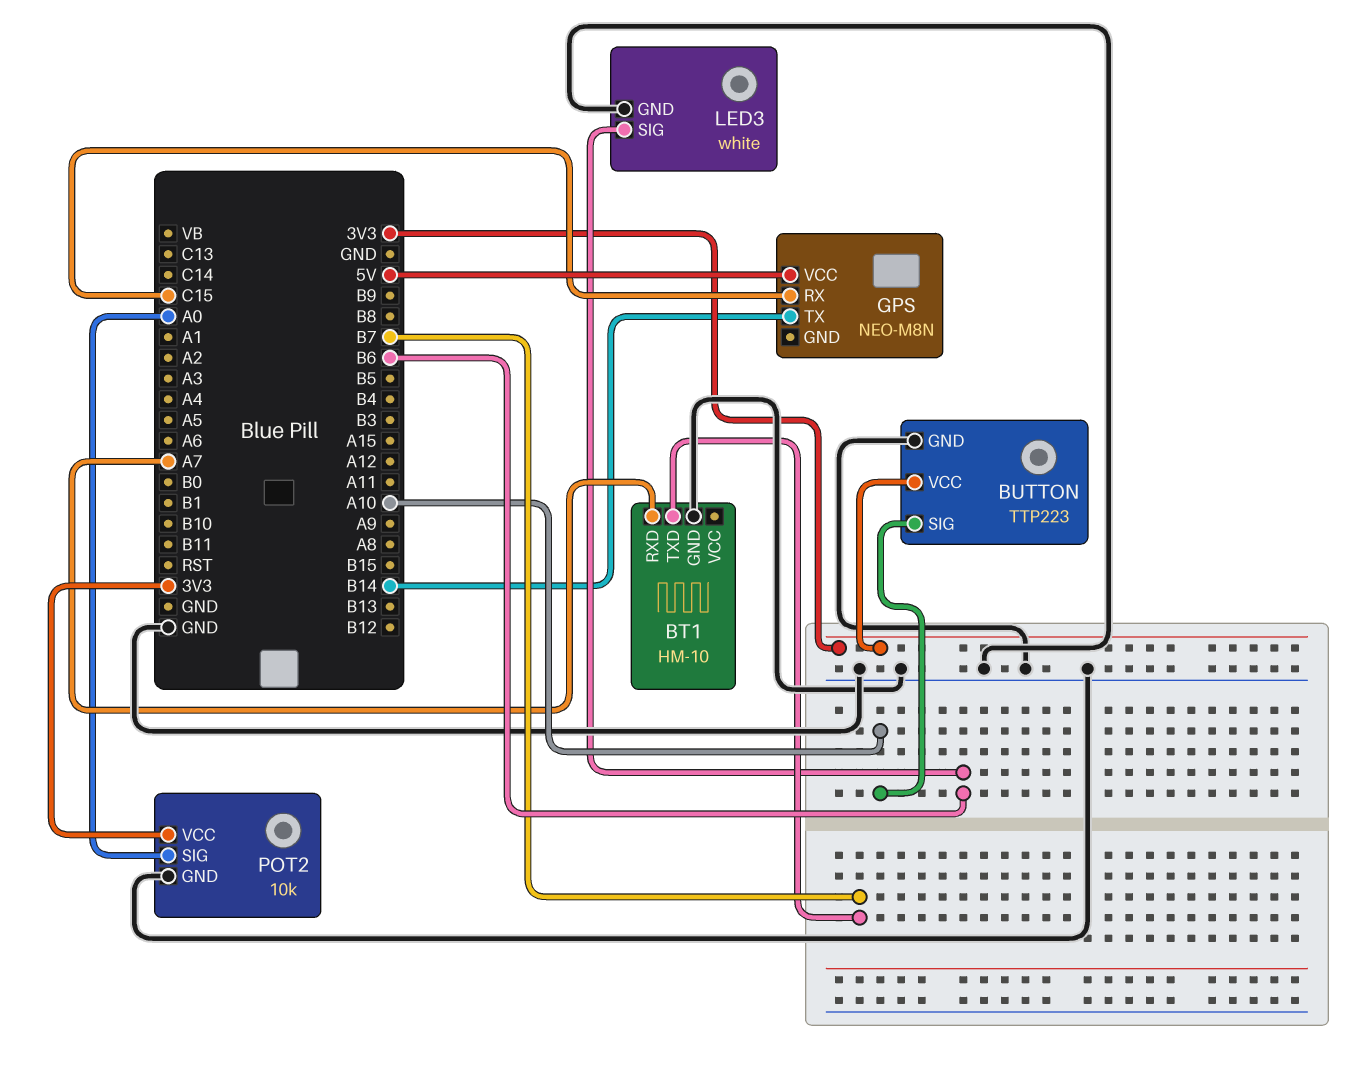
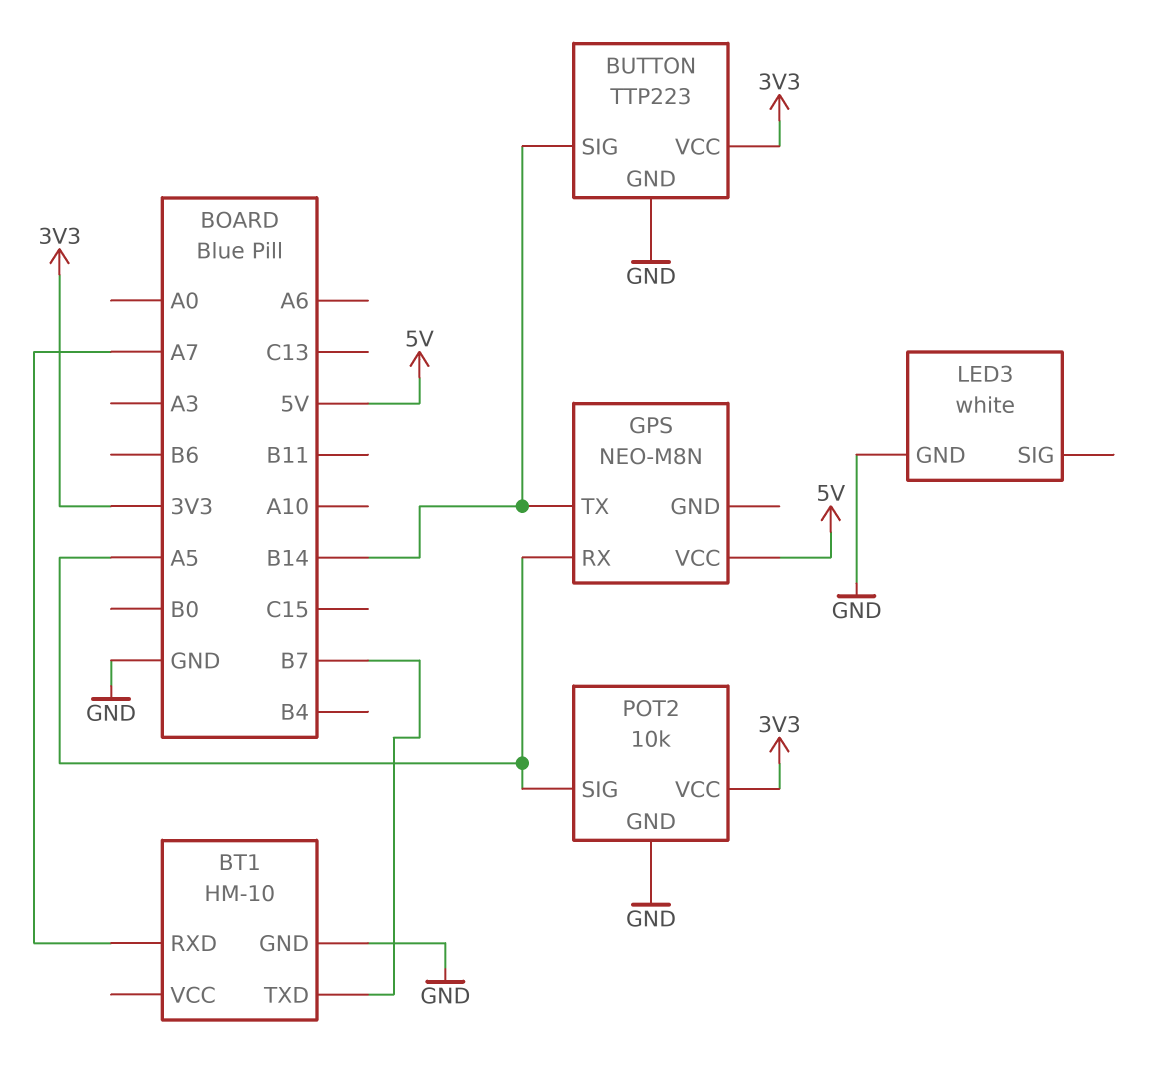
BUTTON pin SIG: A10 -> B14
GPS pin RX: C15 -> A5
LED3 pin SIG: B6 -> none
POT2 pin SIG: A0 -> A5

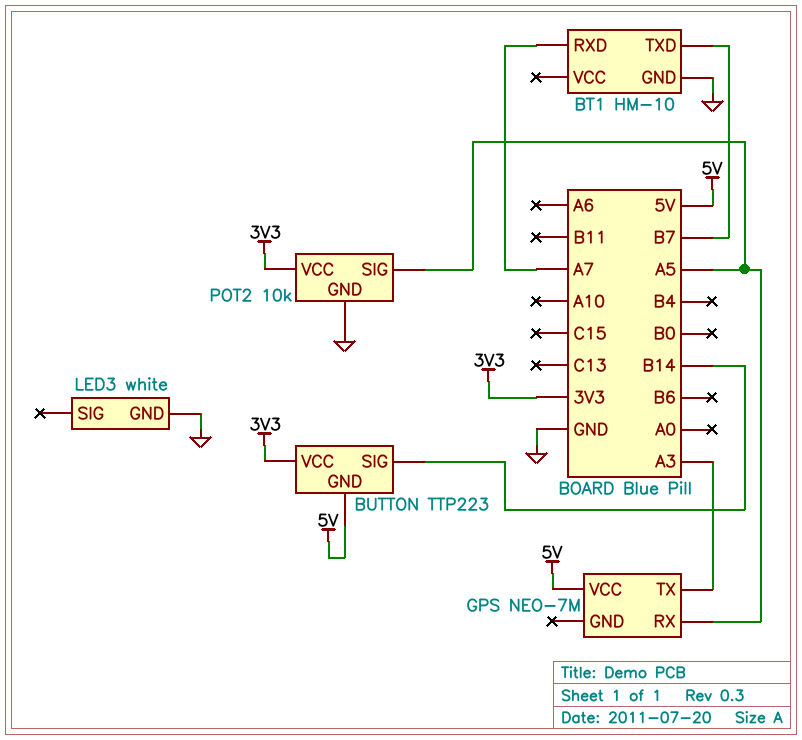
BUTTON pin GND: GND -> 5V
GPS: NEO-M8N -> NEO-7M
GPS pin TX: B14 -> A3

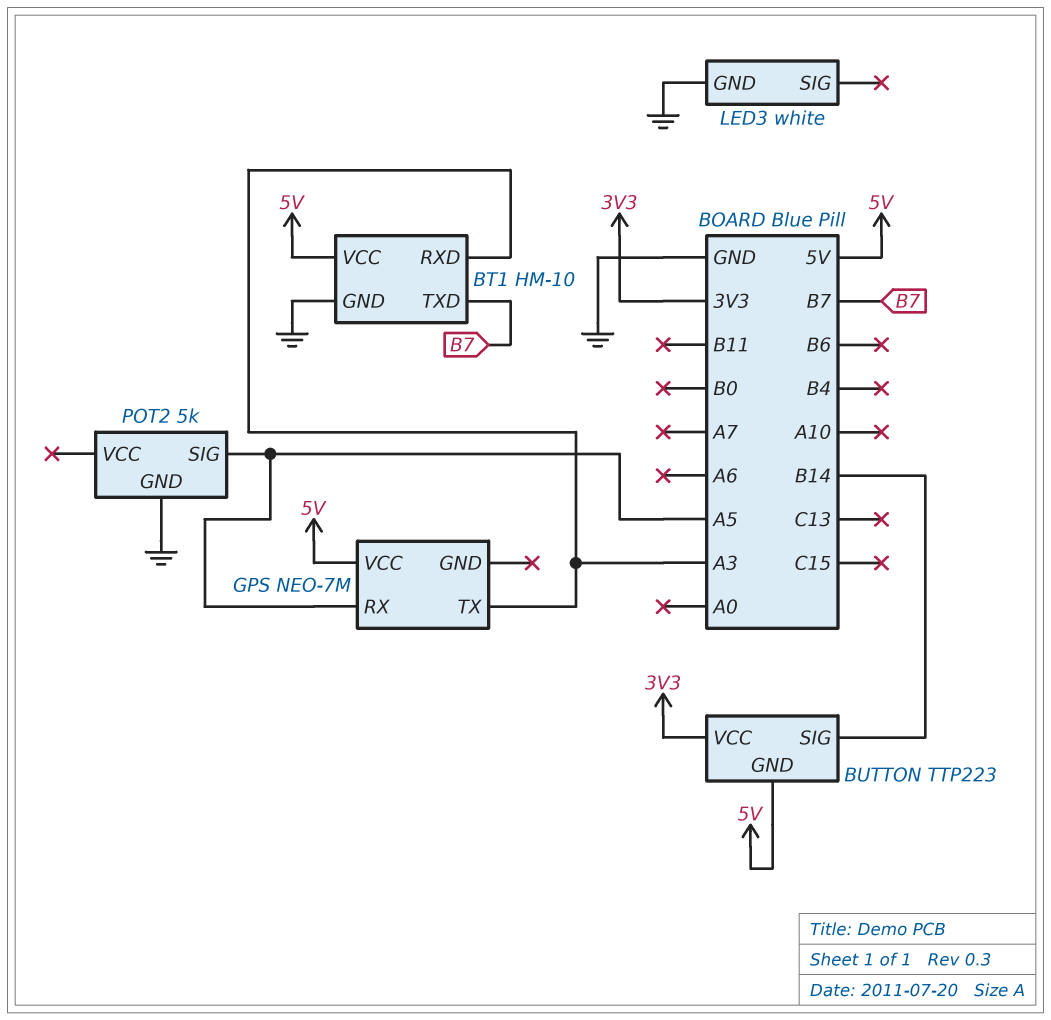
BT1 pin RXD: A7 -> A3
BT1 pin VCC: none -> 5V
POT2: 10k -> 5k
POT2 pin VCC: 3V3 -> none

